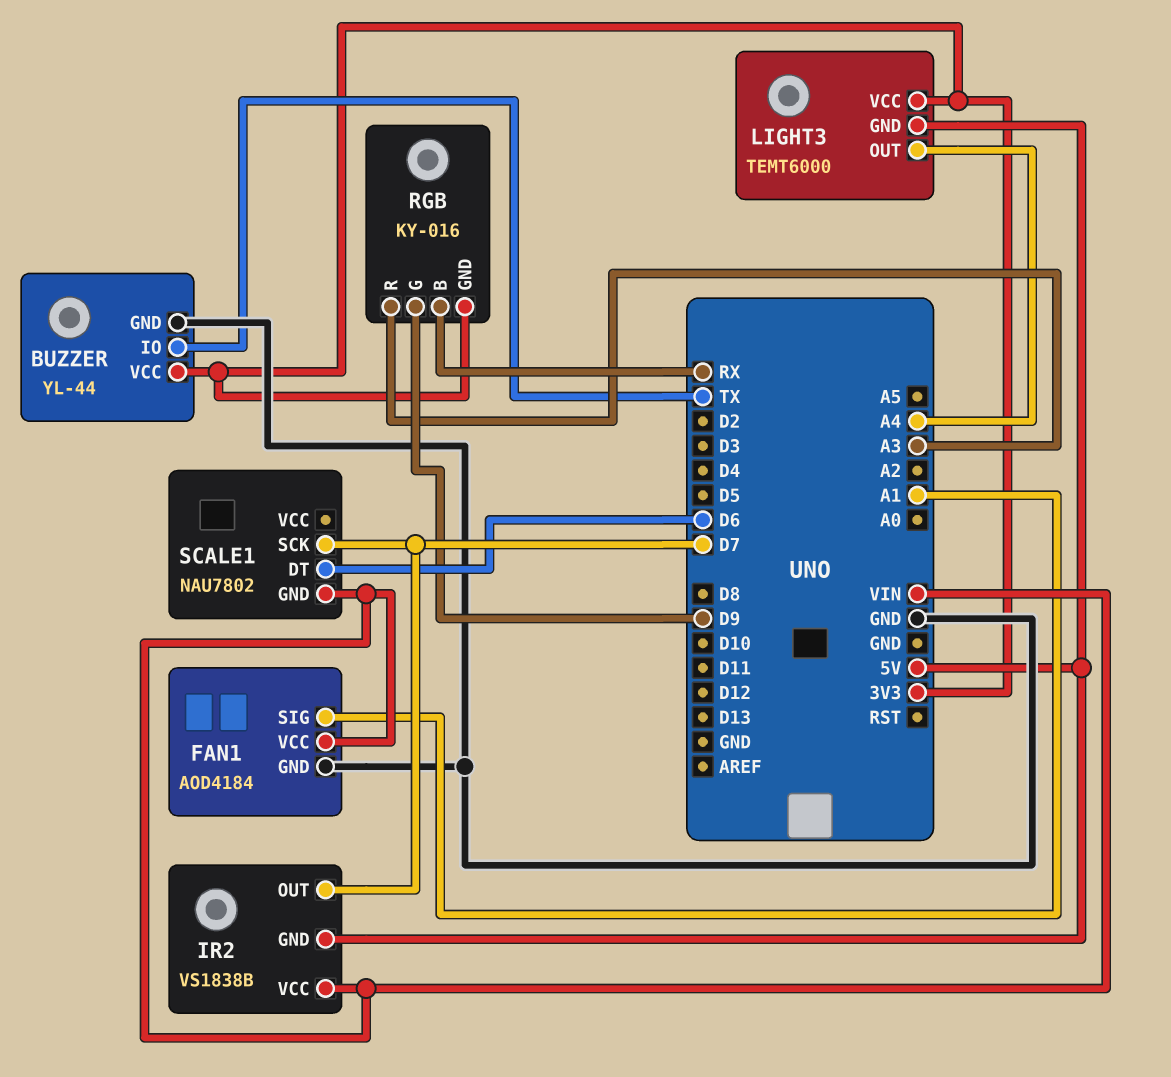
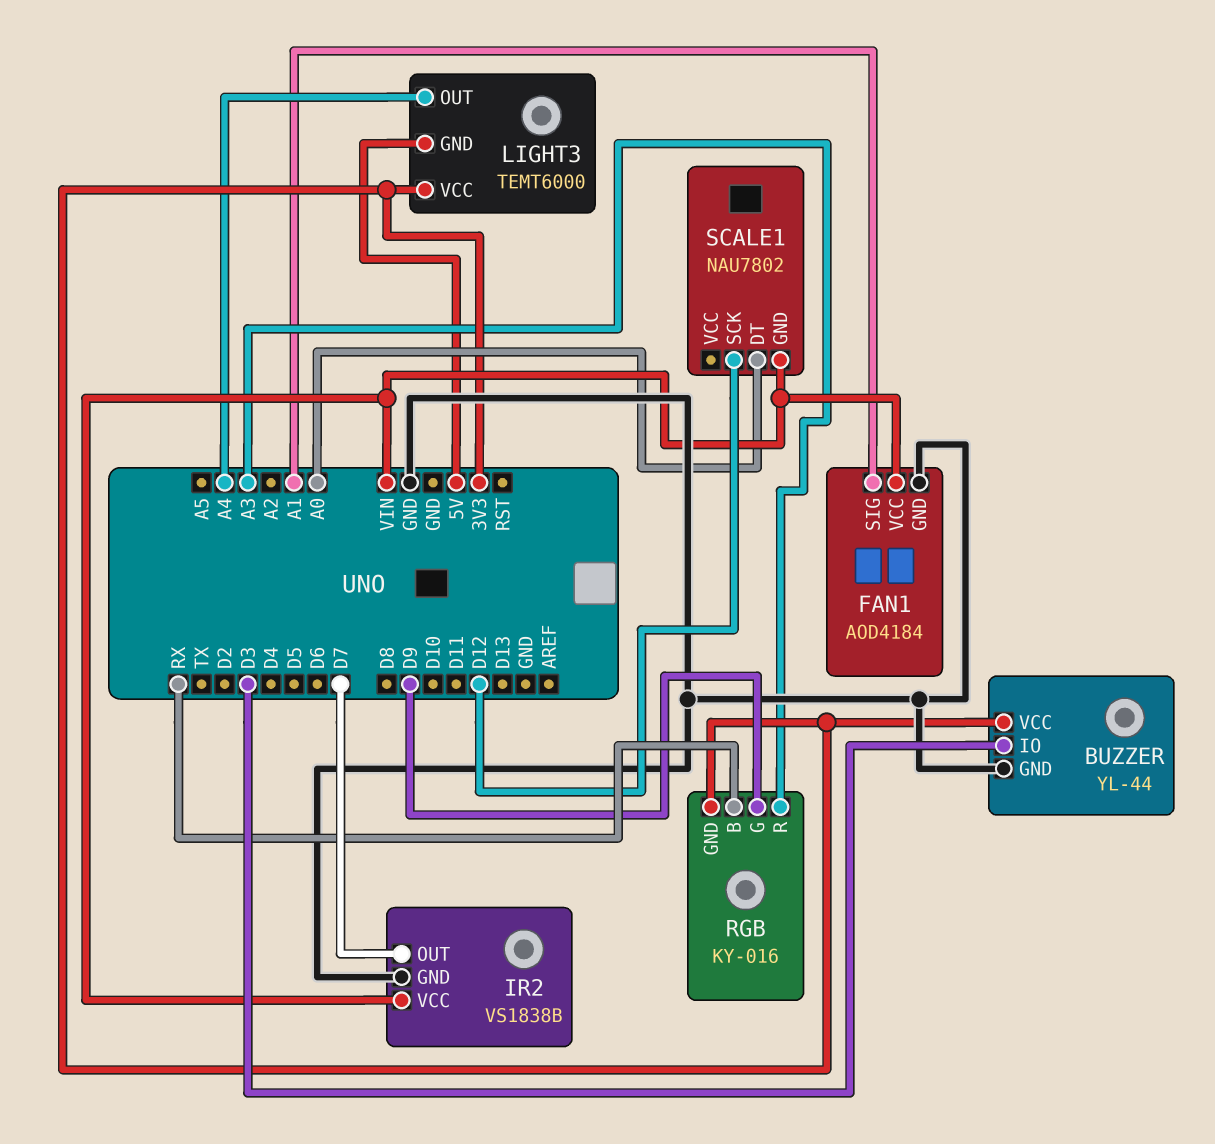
BUZZER pin IO: TX -> D3
IR2 pin GND: 5V -> GND
SCALE1 pin DT: D6 -> A0
SCALE1 pin SCK: D7 -> D12

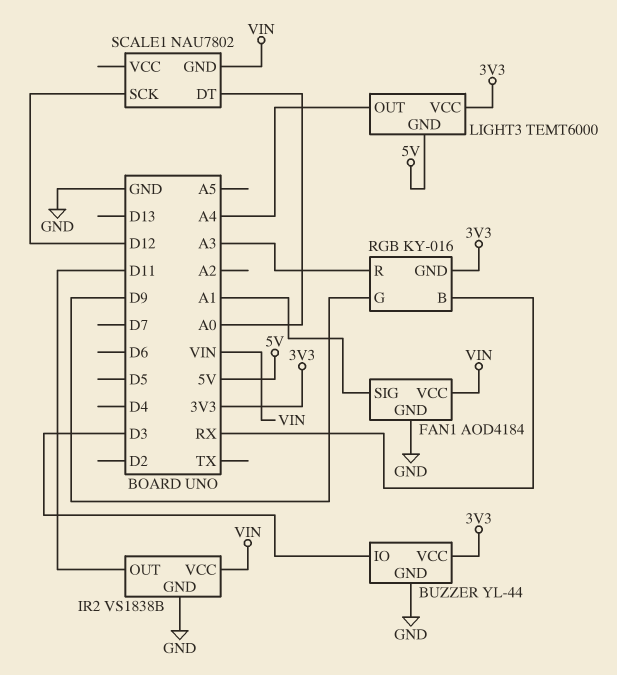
IR2 pin OUT: D7 -> D11

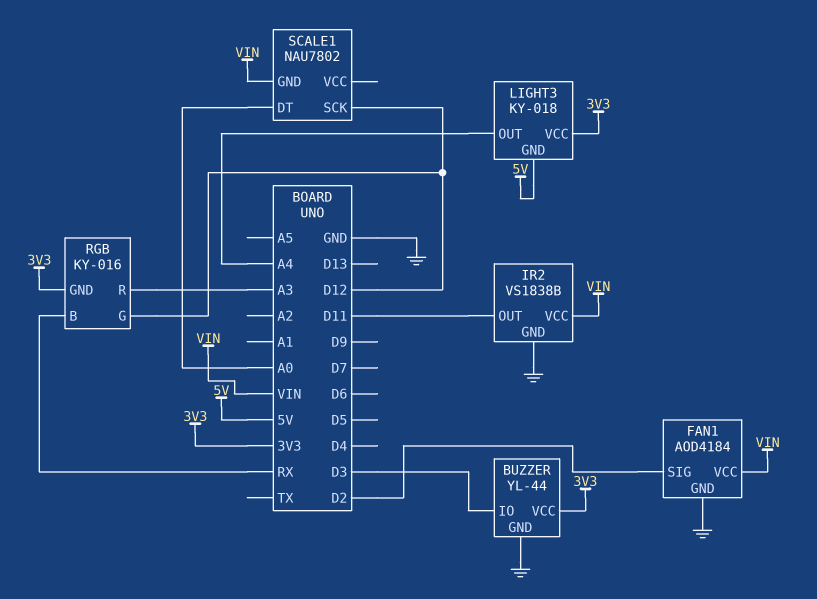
FAN1 pin SIG: A1 -> D2
LIGHT3: TEMT6000 -> KY-018
RGB pin G: D9 -> D12

